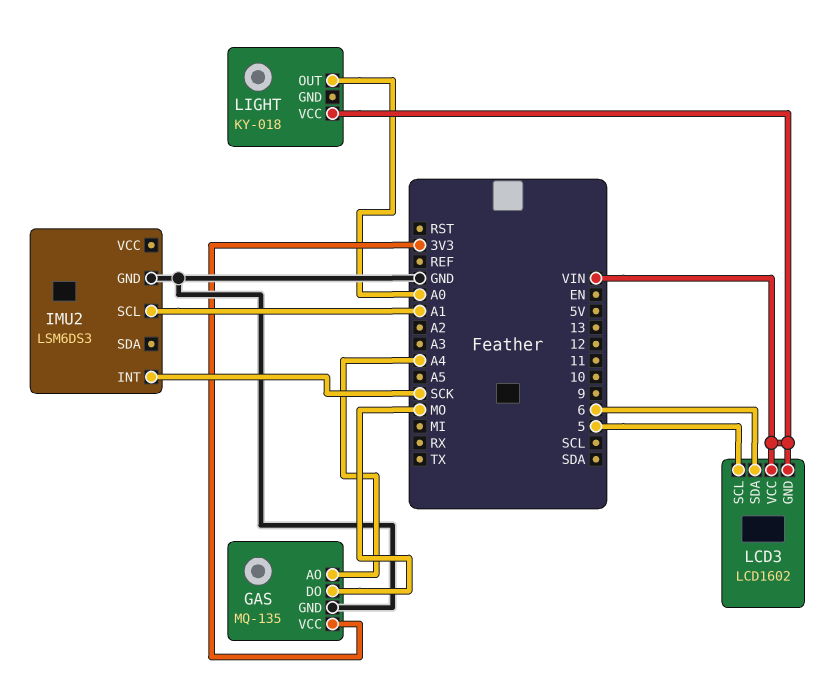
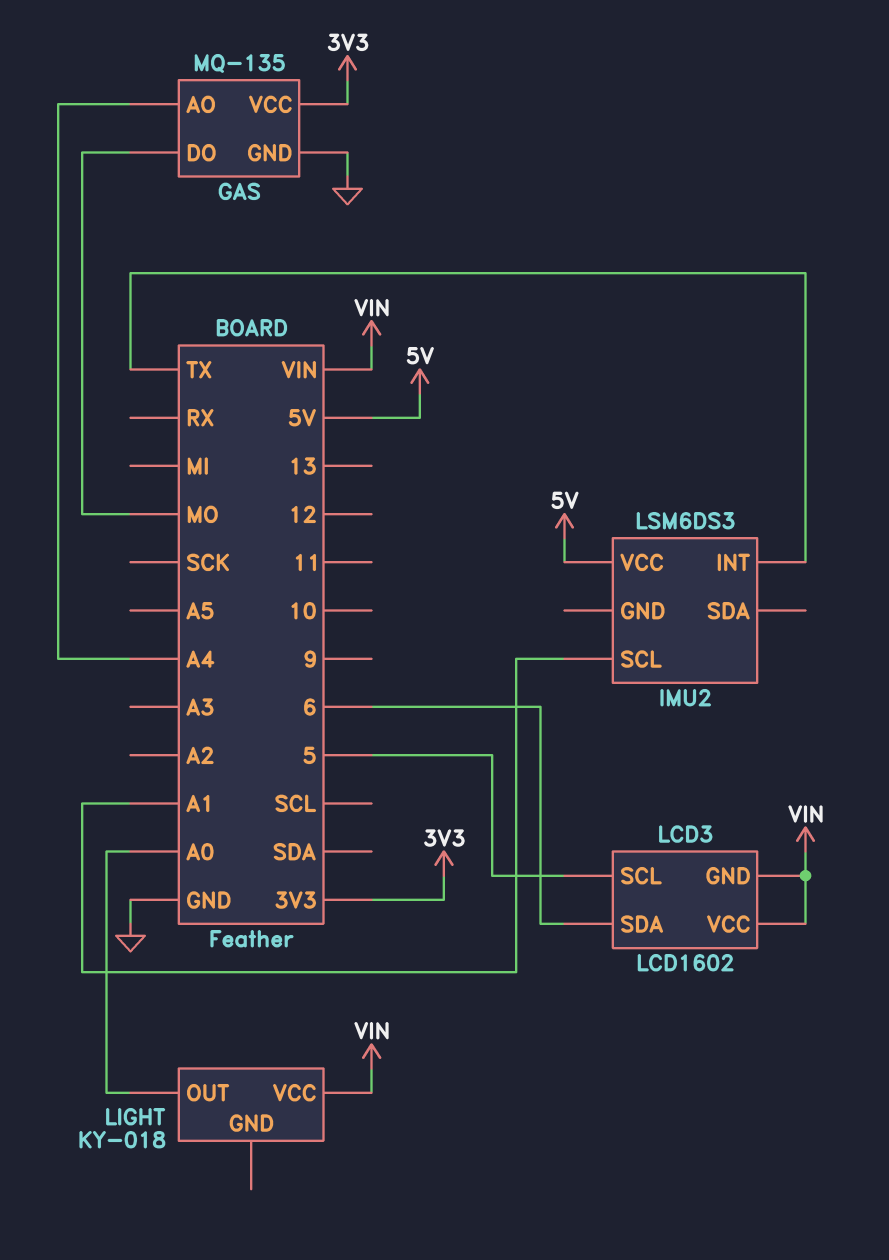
IMU2 pin GND: GND -> none
IMU2 pin INT: SCK -> TX
IMU2 pin VCC: none -> 5V

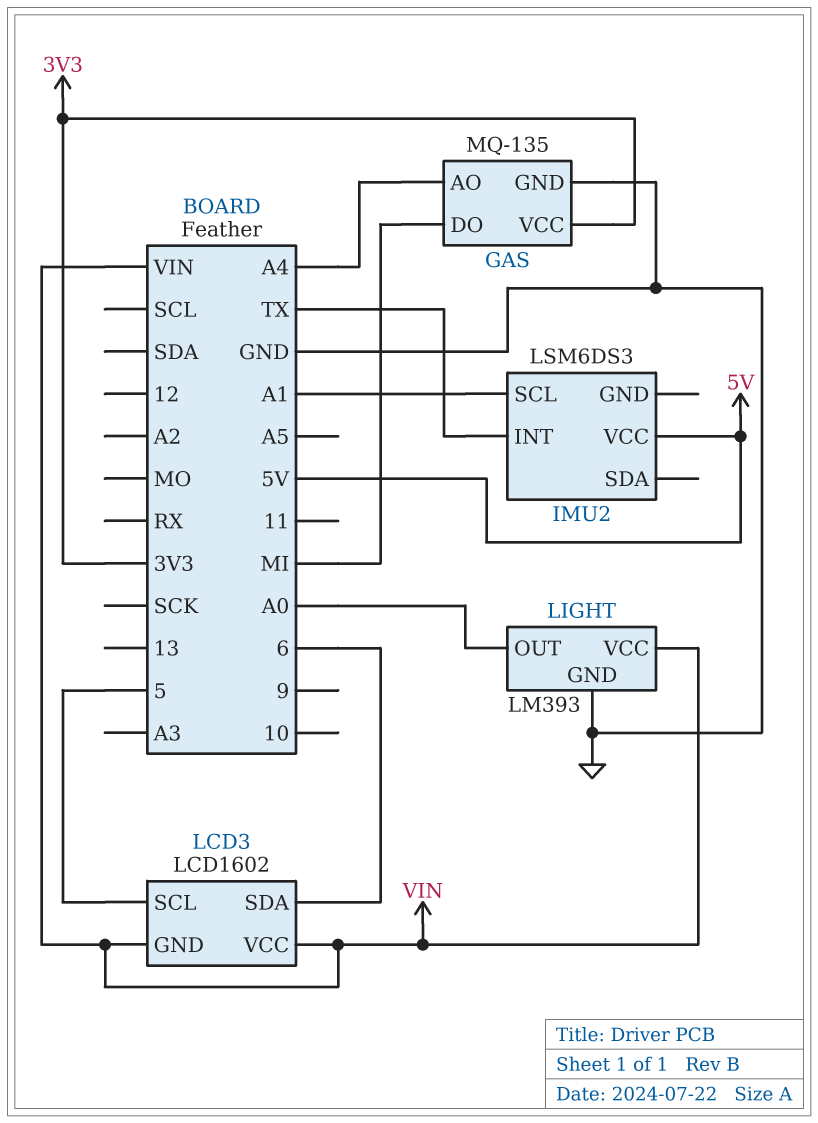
GAS pin DO: MO -> MI
LIGHT: KY-018 -> LM393
LIGHT pin GND: none -> GND

